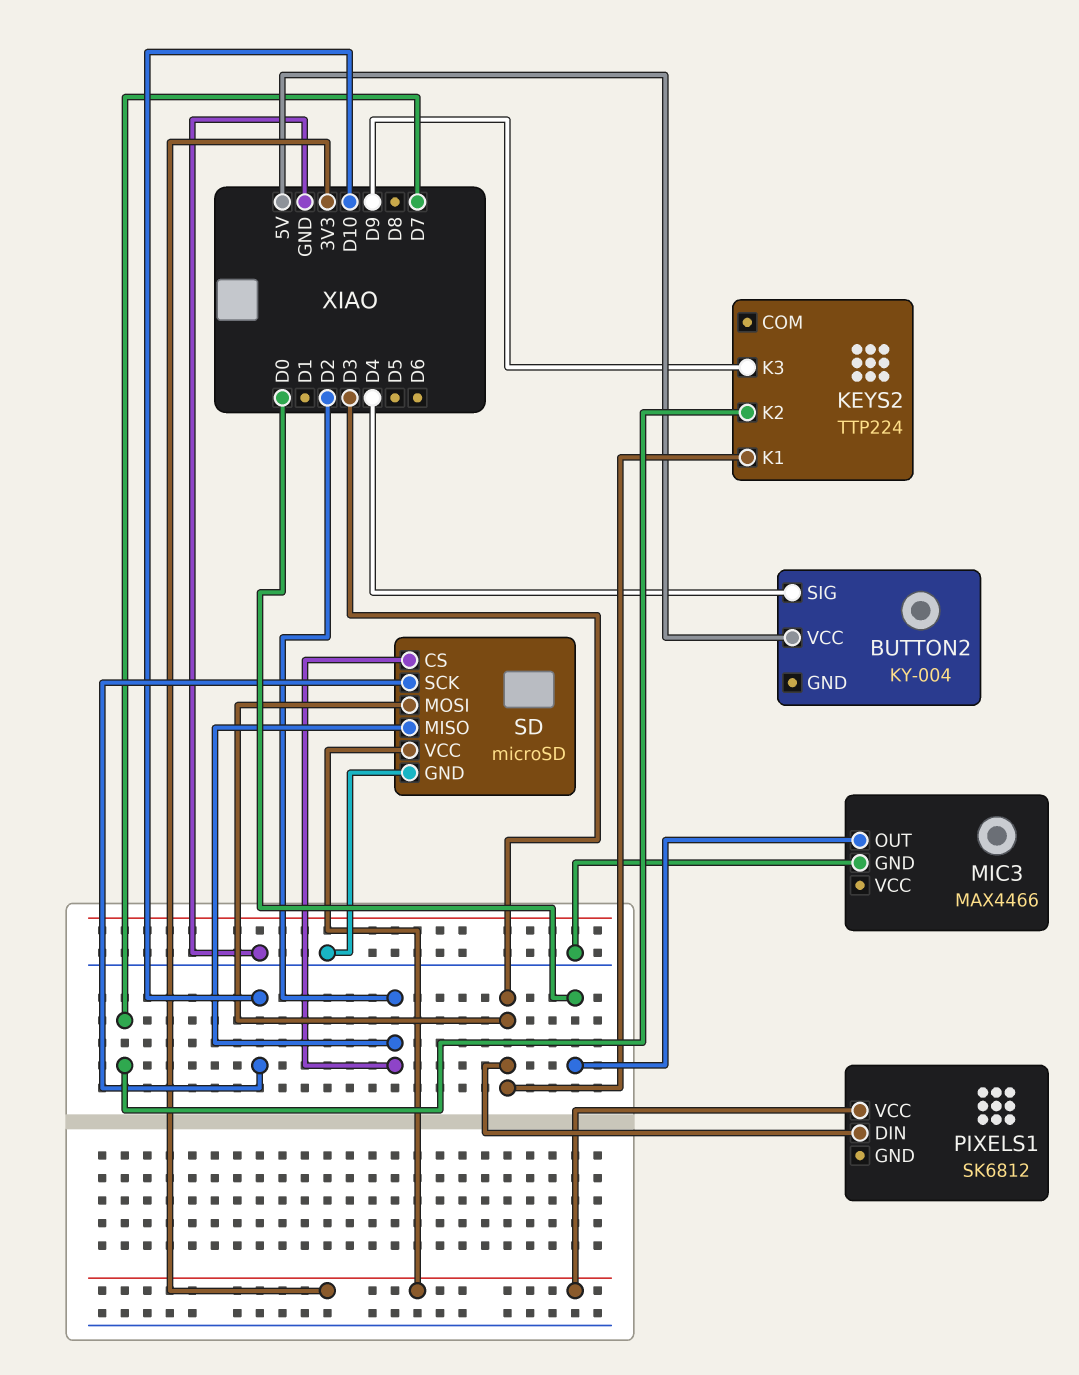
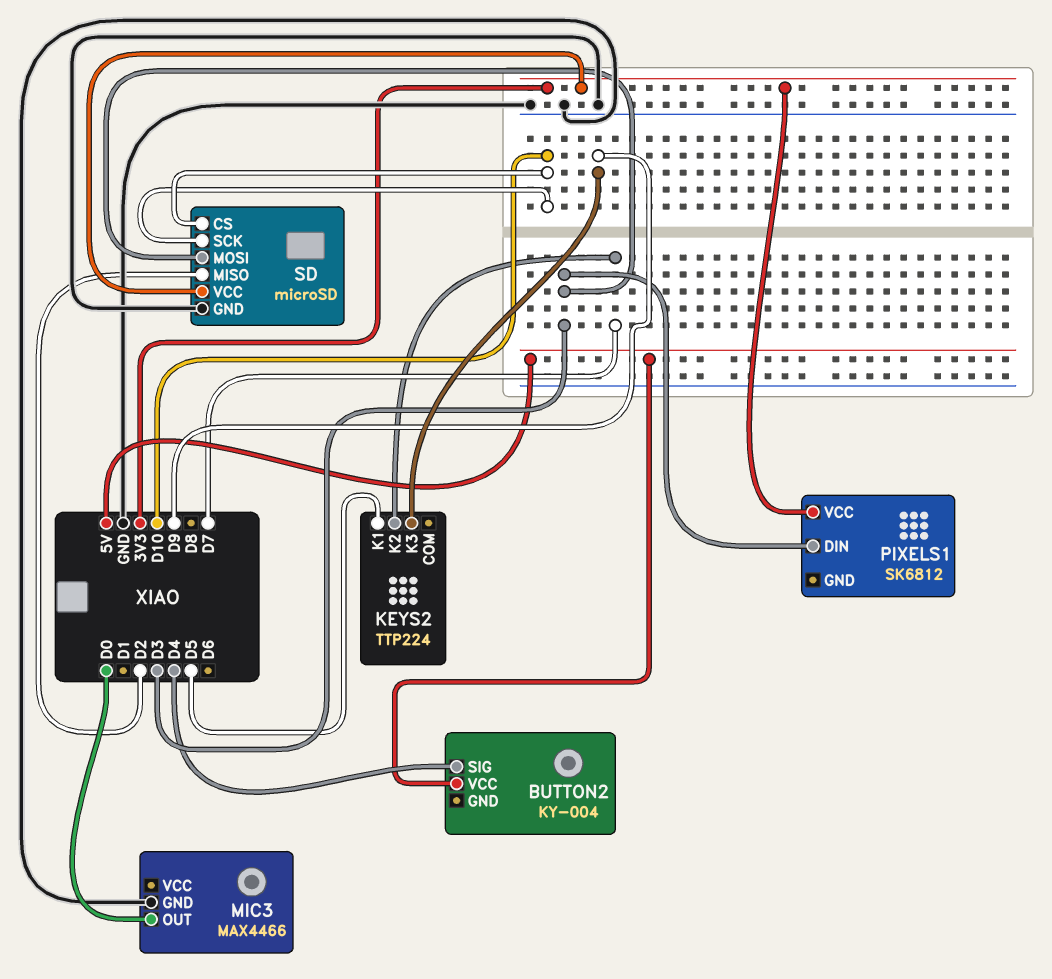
KEYS2 pin K1: D3 -> D5
SD pin CS: D2 -> D10

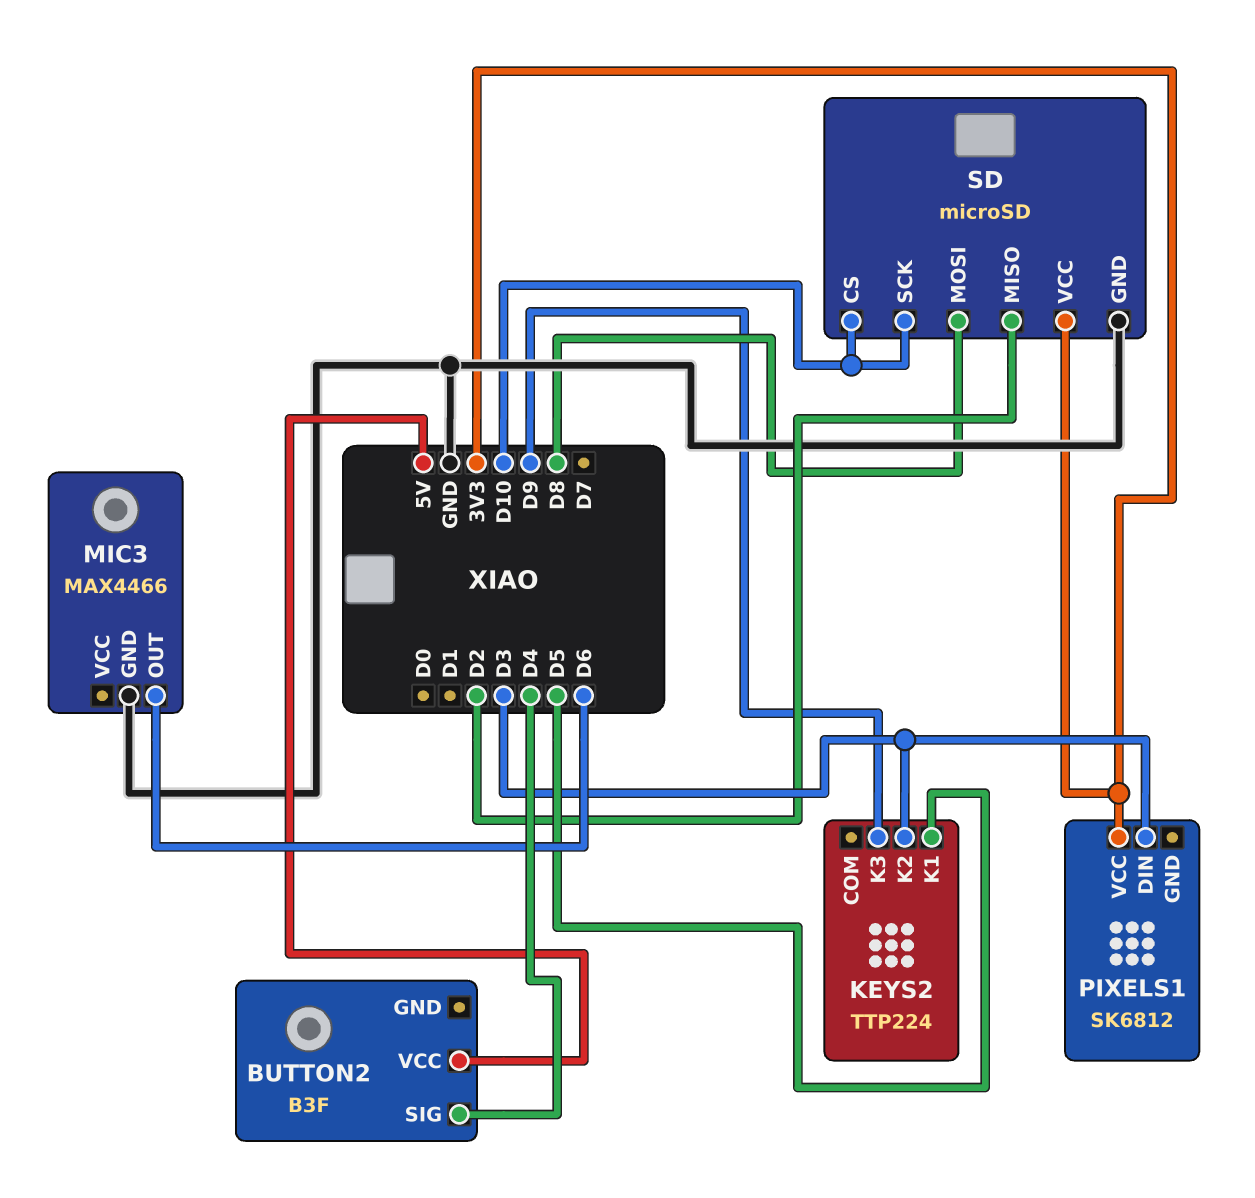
BUTTON2: KY-004 -> B3F
KEYS2 pin K2: D7 -> D3
MIC3 pin OUT: D0 -> D6
SD pin MOSI: D3 -> D8

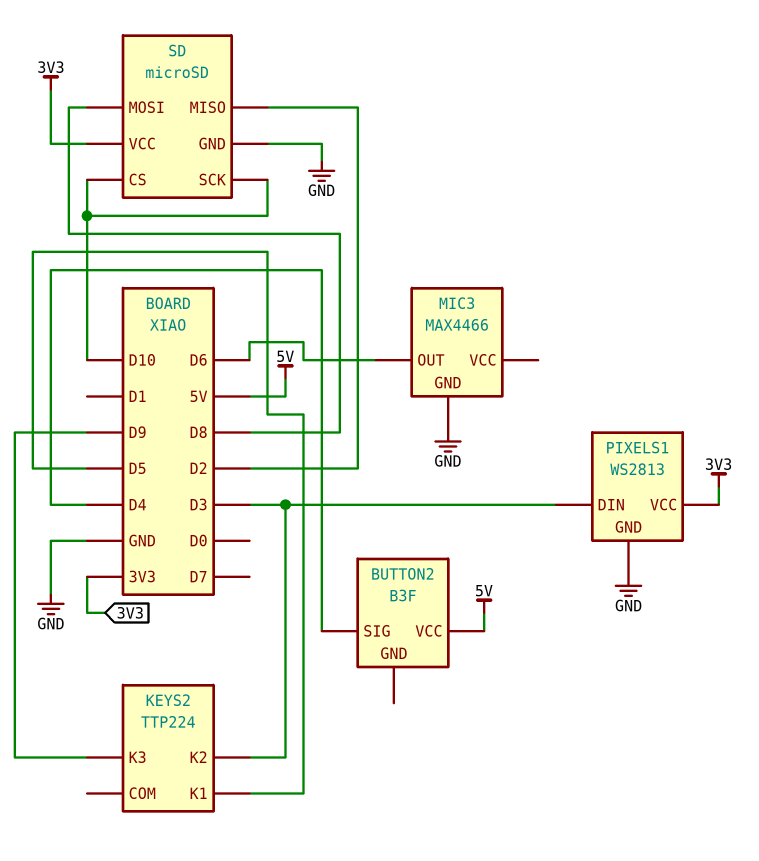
PIXELS1: SK6812 -> WS2813
PIXELS1 pin GND: none -> GND

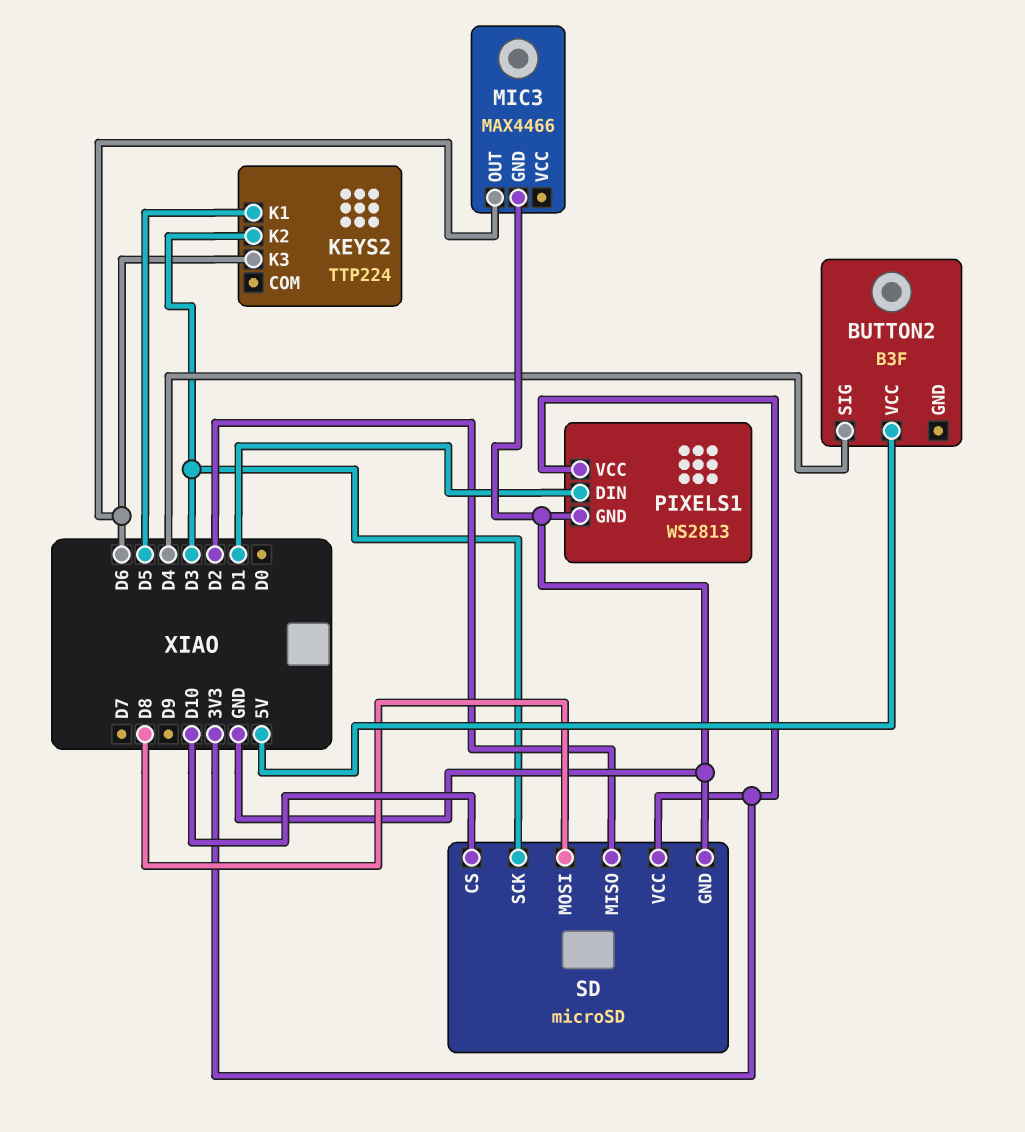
KEYS2 pin K3: D9 -> D6
PIXELS1 pin DIN: D3 -> D1
SD pin SCK: D10 -> D3

